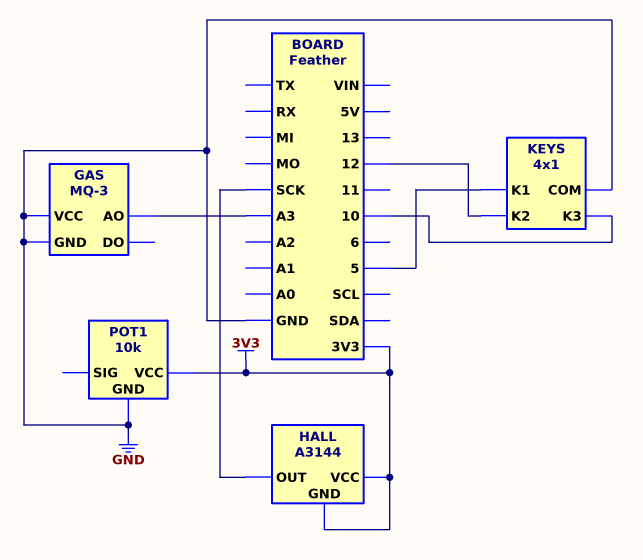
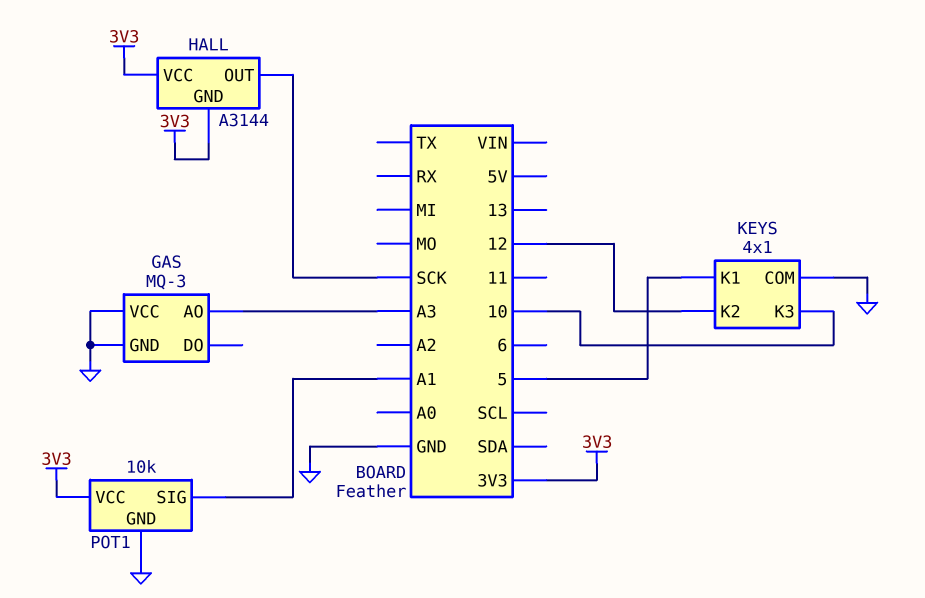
POT1 pin SIG: none -> A1

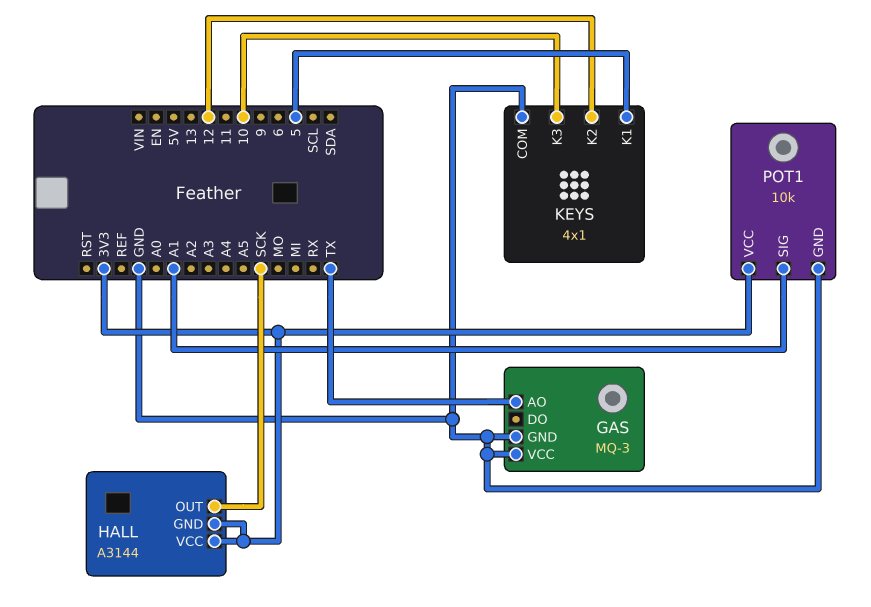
GAS pin AO: A3 -> TX

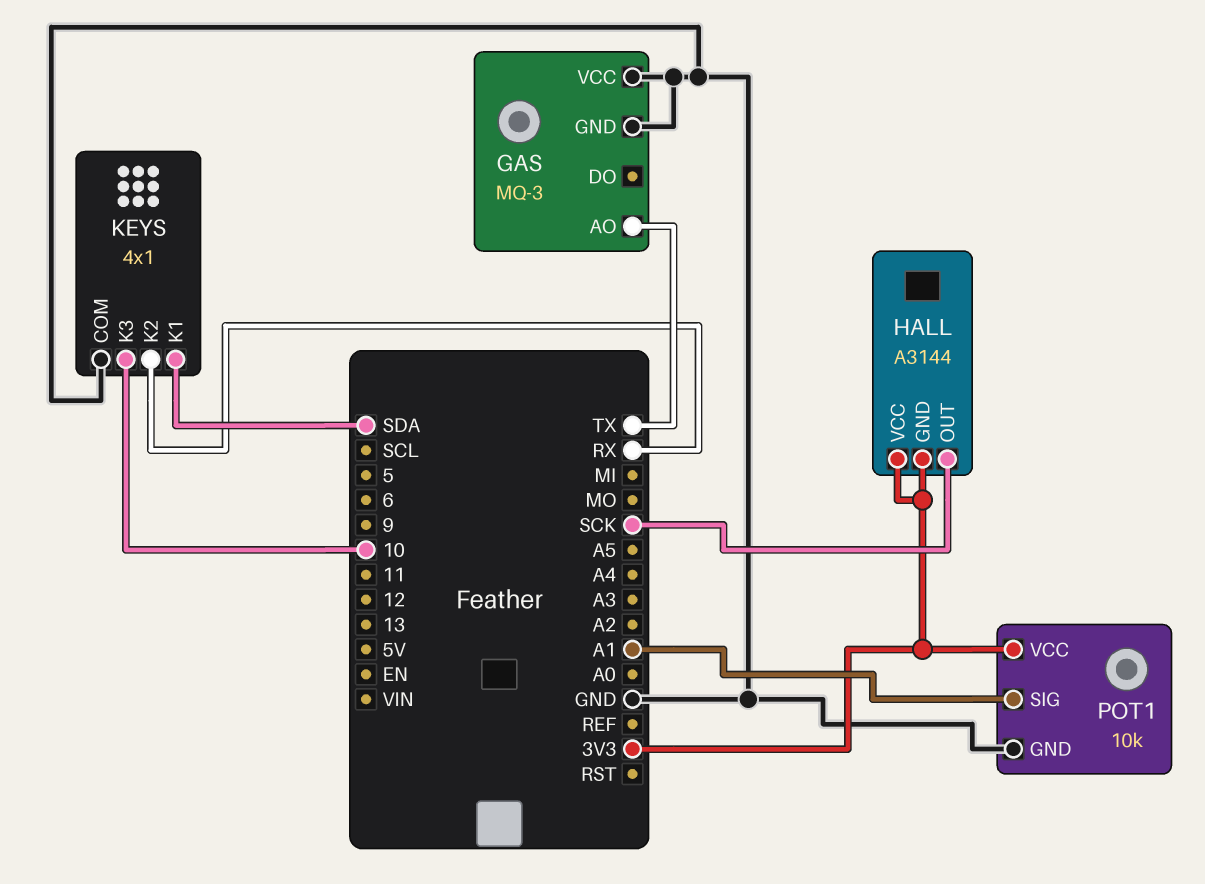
KEYS pin K1: 5 -> SDA
KEYS pin K2: 12 -> RX

